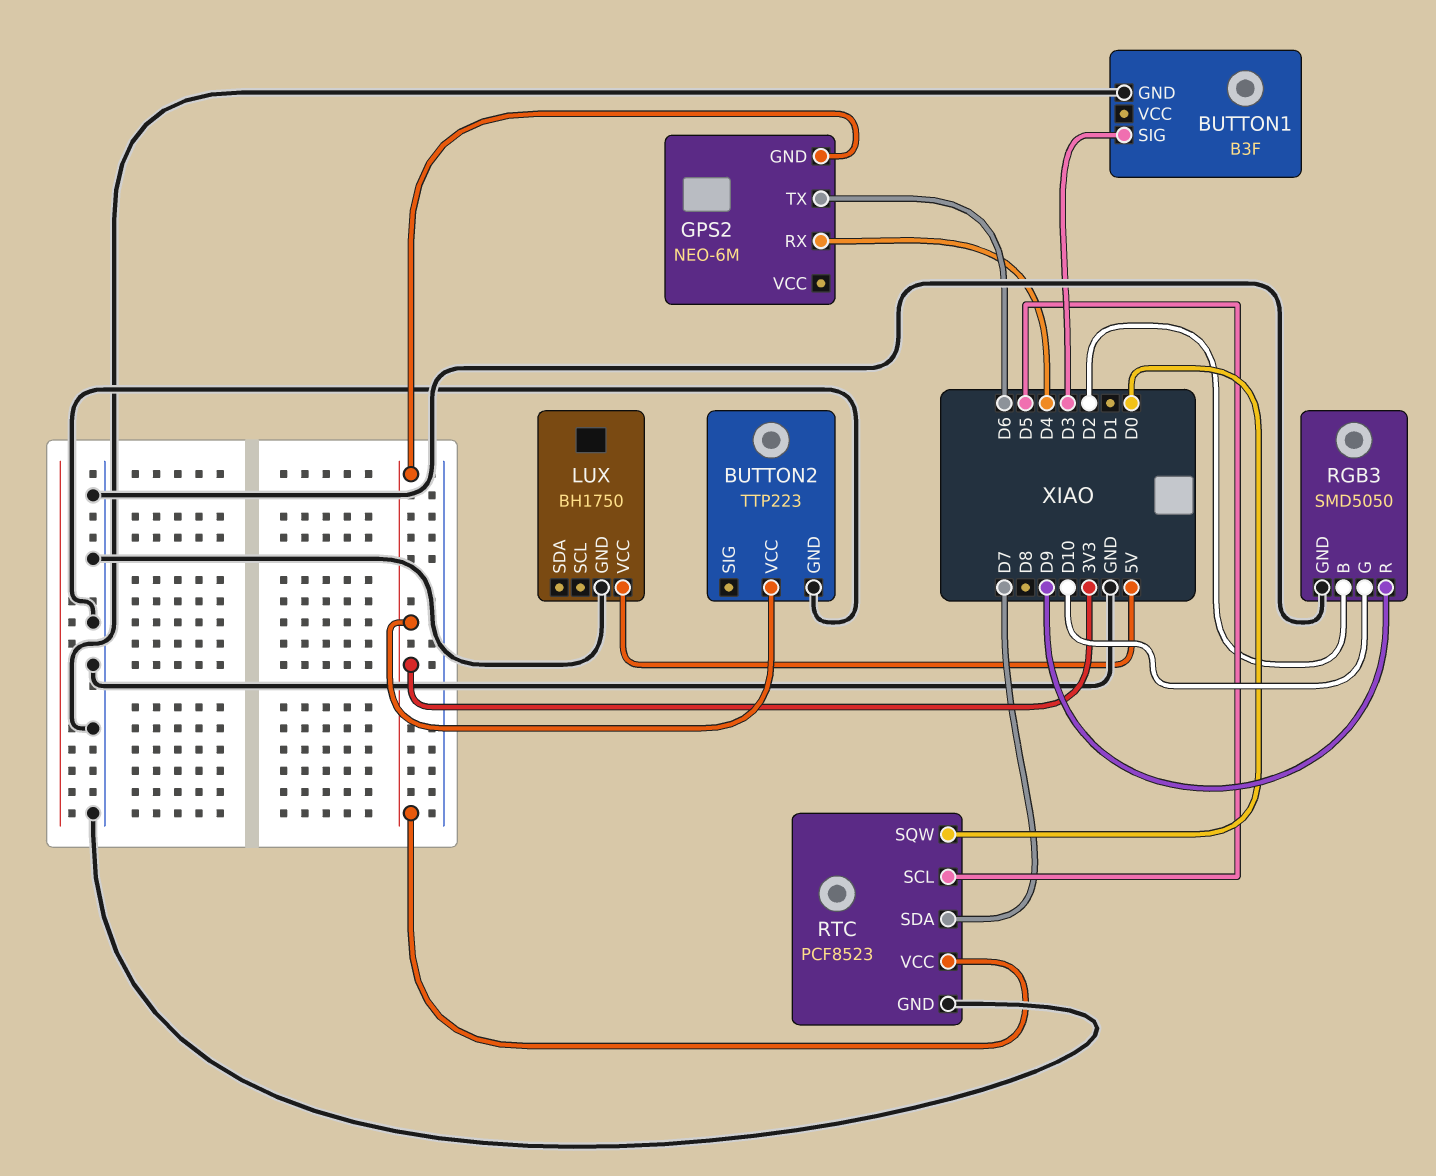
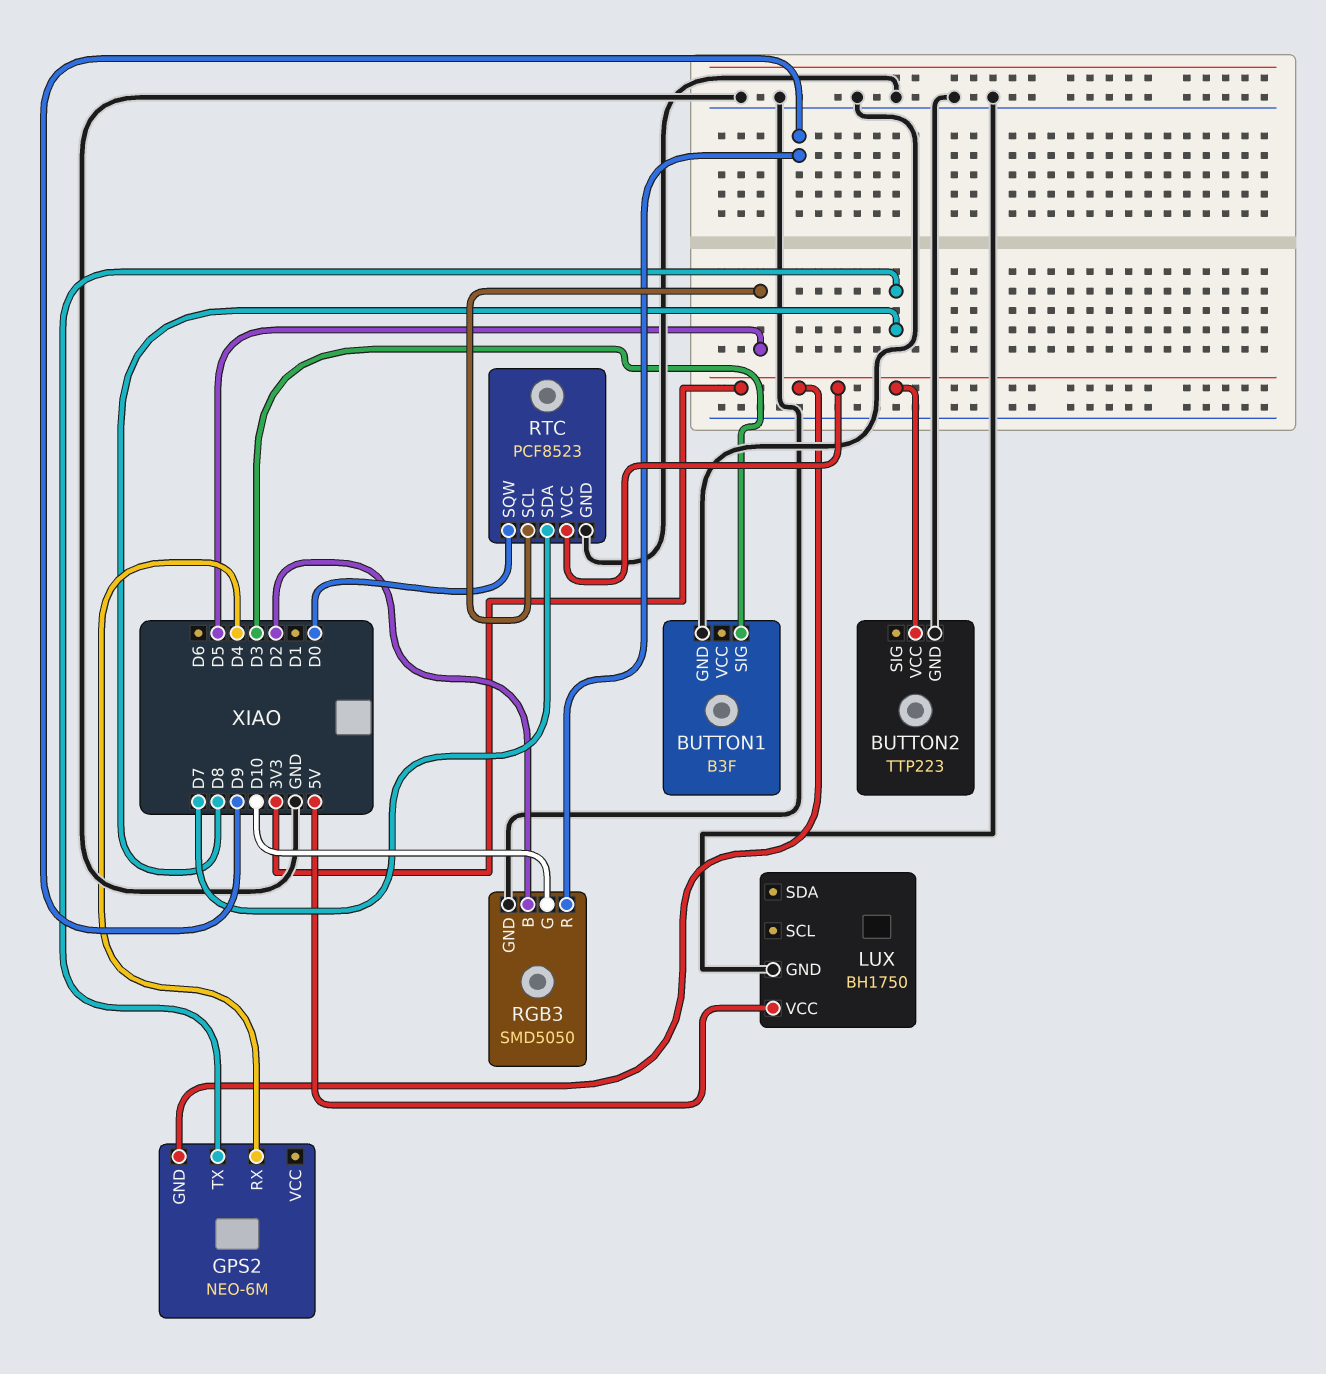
GPS2 pin TX: D6 -> D8

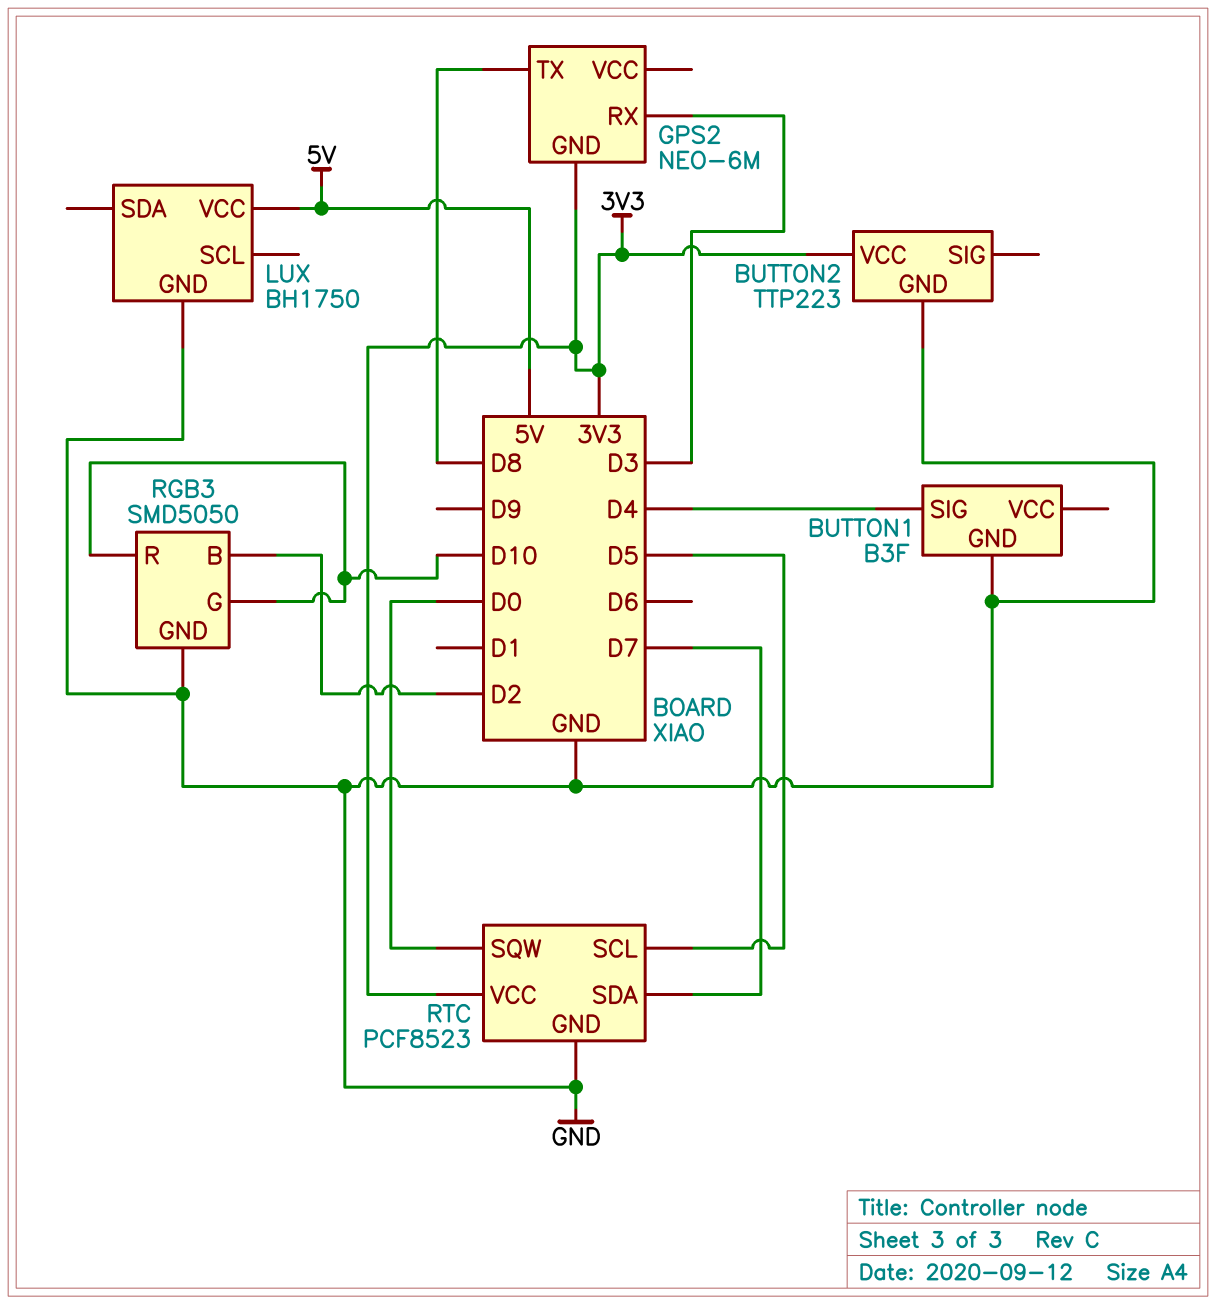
BUTTON1 pin SIG: D3 -> D4
GPS2 pin RX: D4 -> D3
RGB3 pin R: D9 -> D10

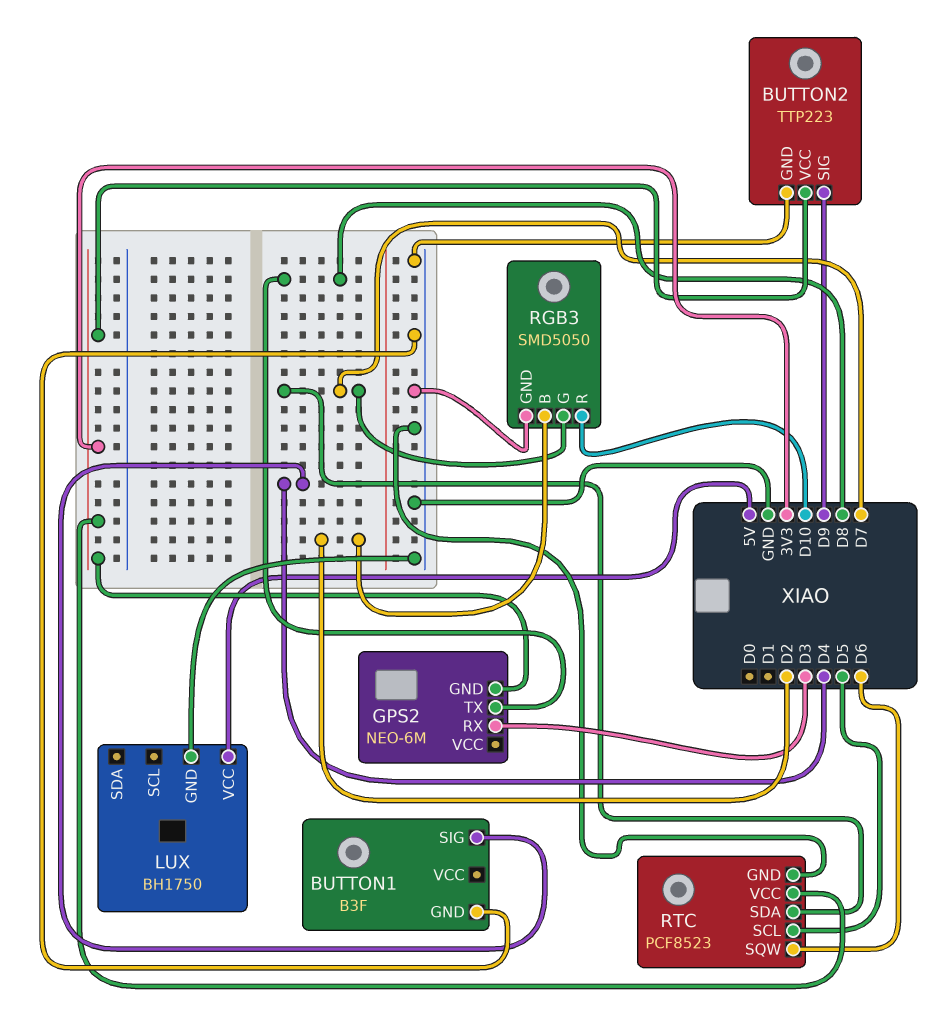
BUTTON2 pin SIG: none -> D9
RGB3 pin G: D10 -> D7
RTC pin SQW: D0 -> D6

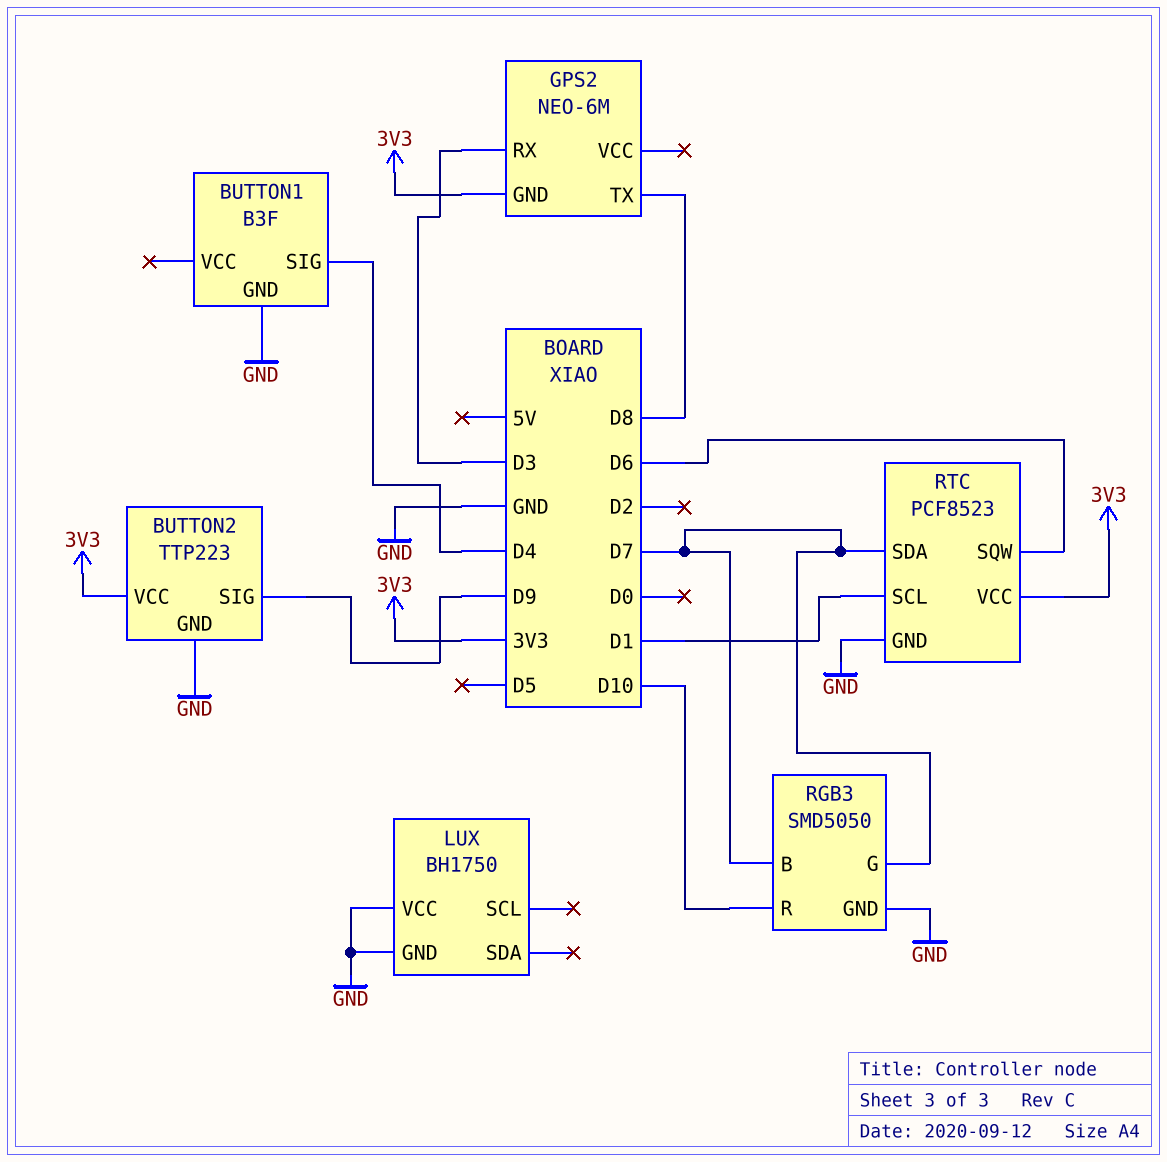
LUX pin VCC: 5V -> GND
RGB3 pin B: D2 -> D7
RTC pin SCL: D5 -> D1

